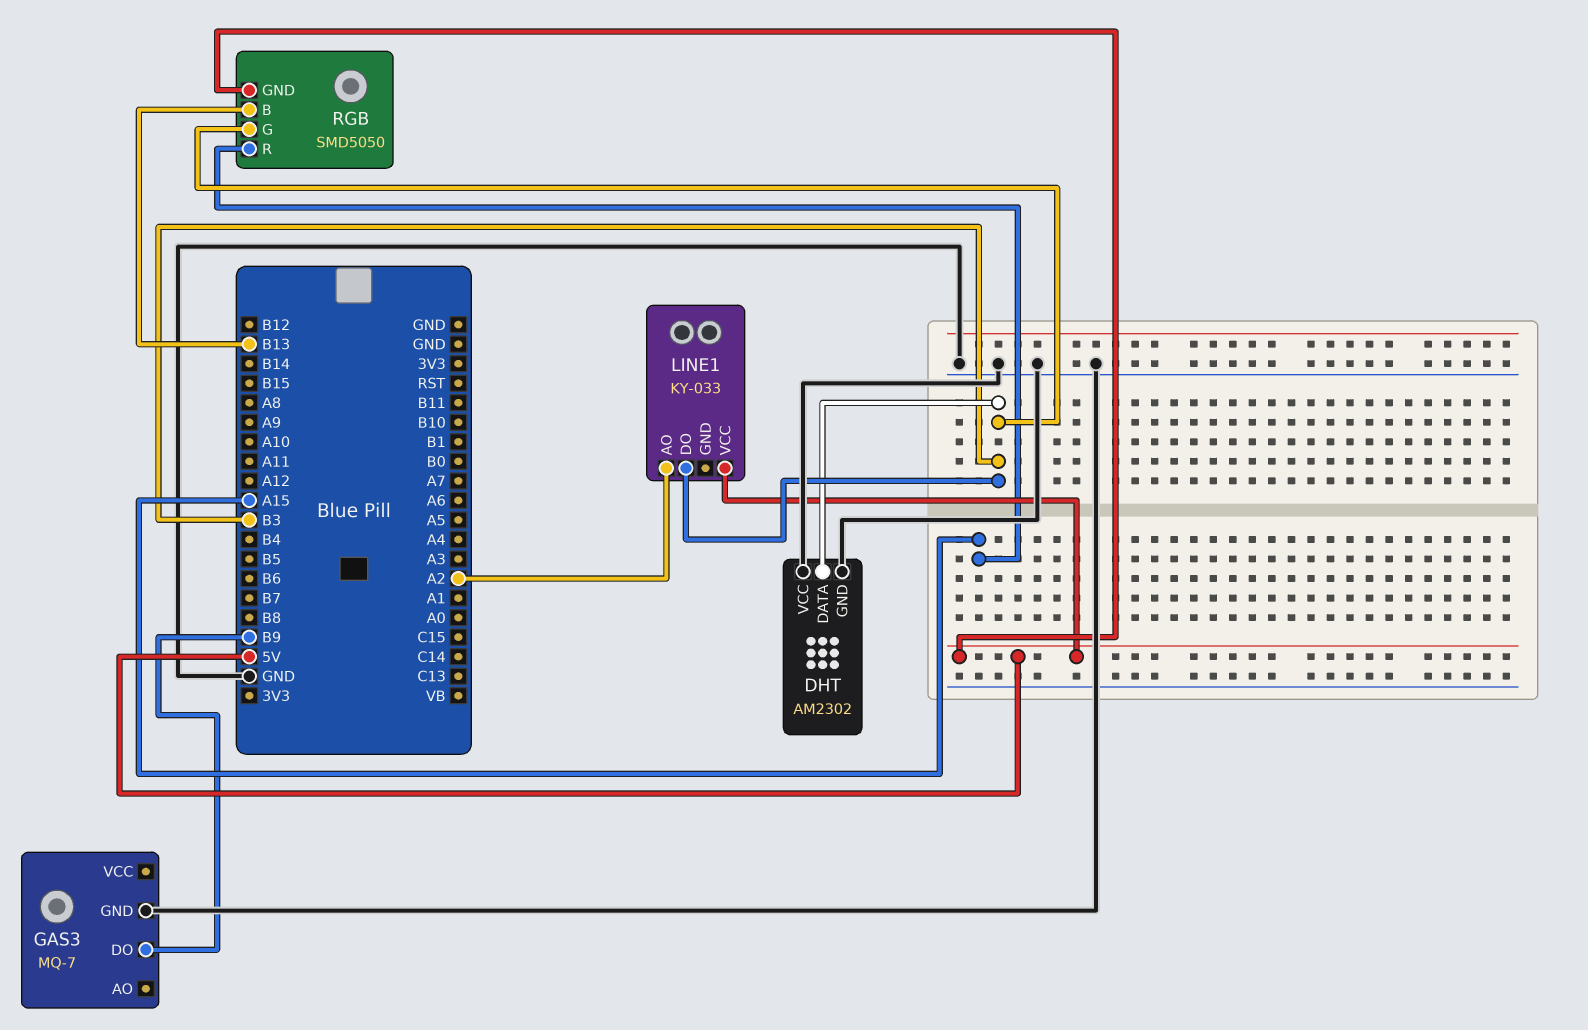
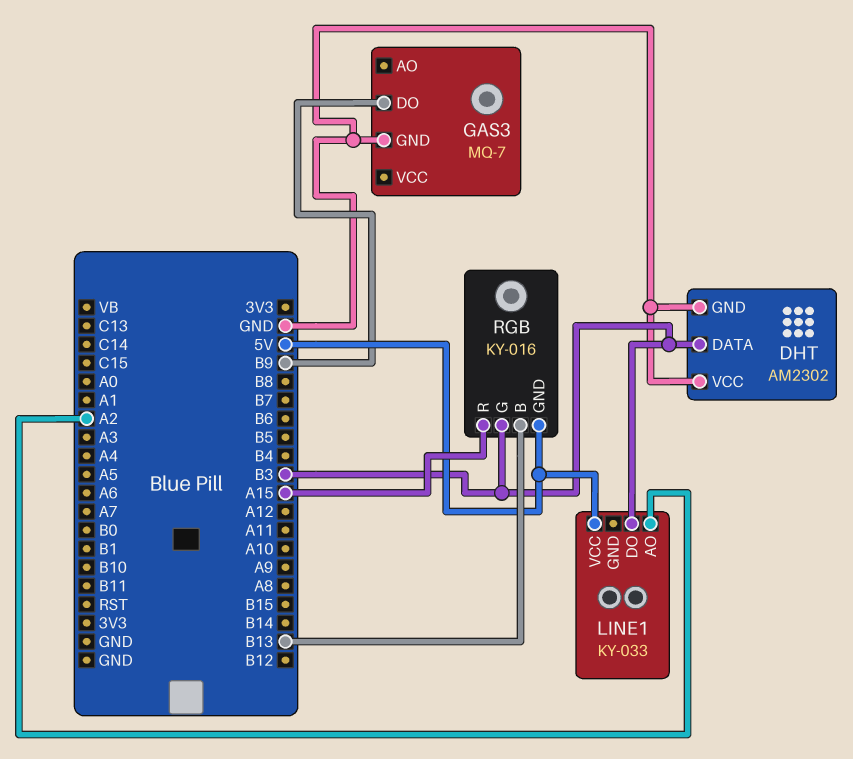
RGB: SMD5050 -> KY-016

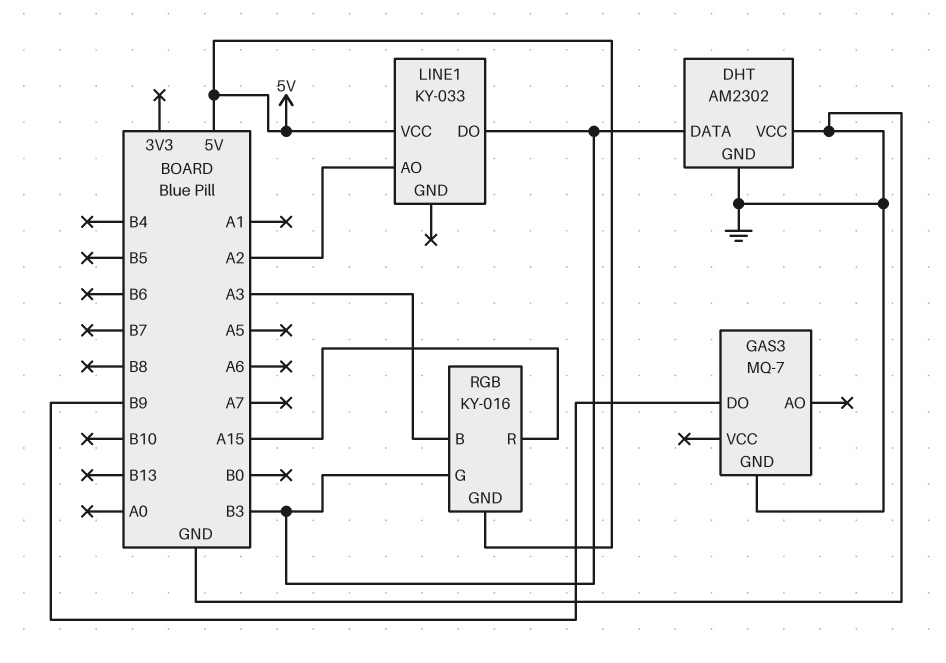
RGB pin B: B13 -> A3

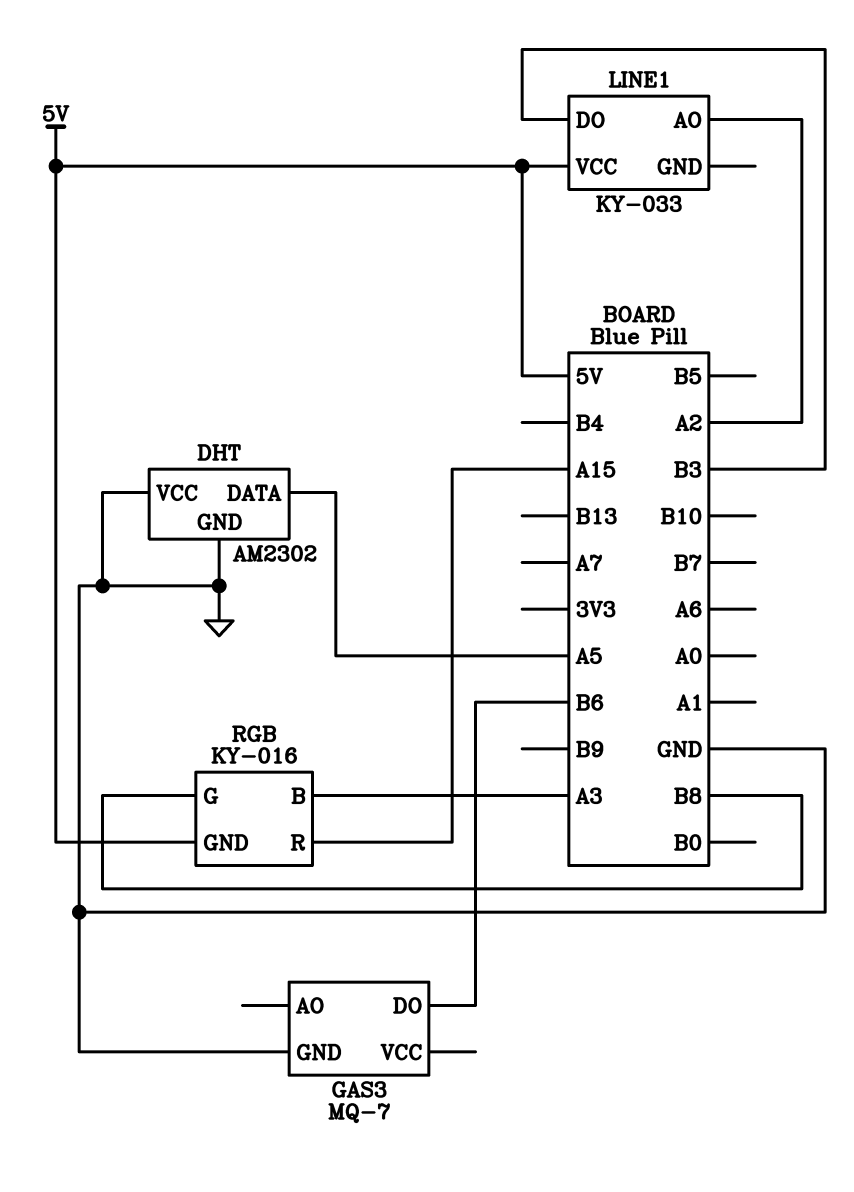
DHT pin DATA: B3 -> A5
GAS3 pin DO: B9 -> B6
RGB pin G: B3 -> B8

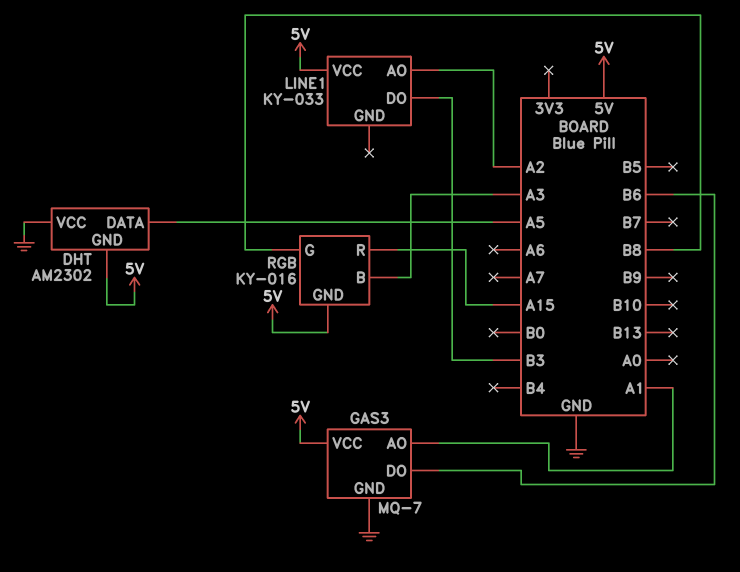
DHT pin GND: GND -> 5V
GAS3 pin AO: none -> A1
GAS3 pin VCC: none -> 5V

